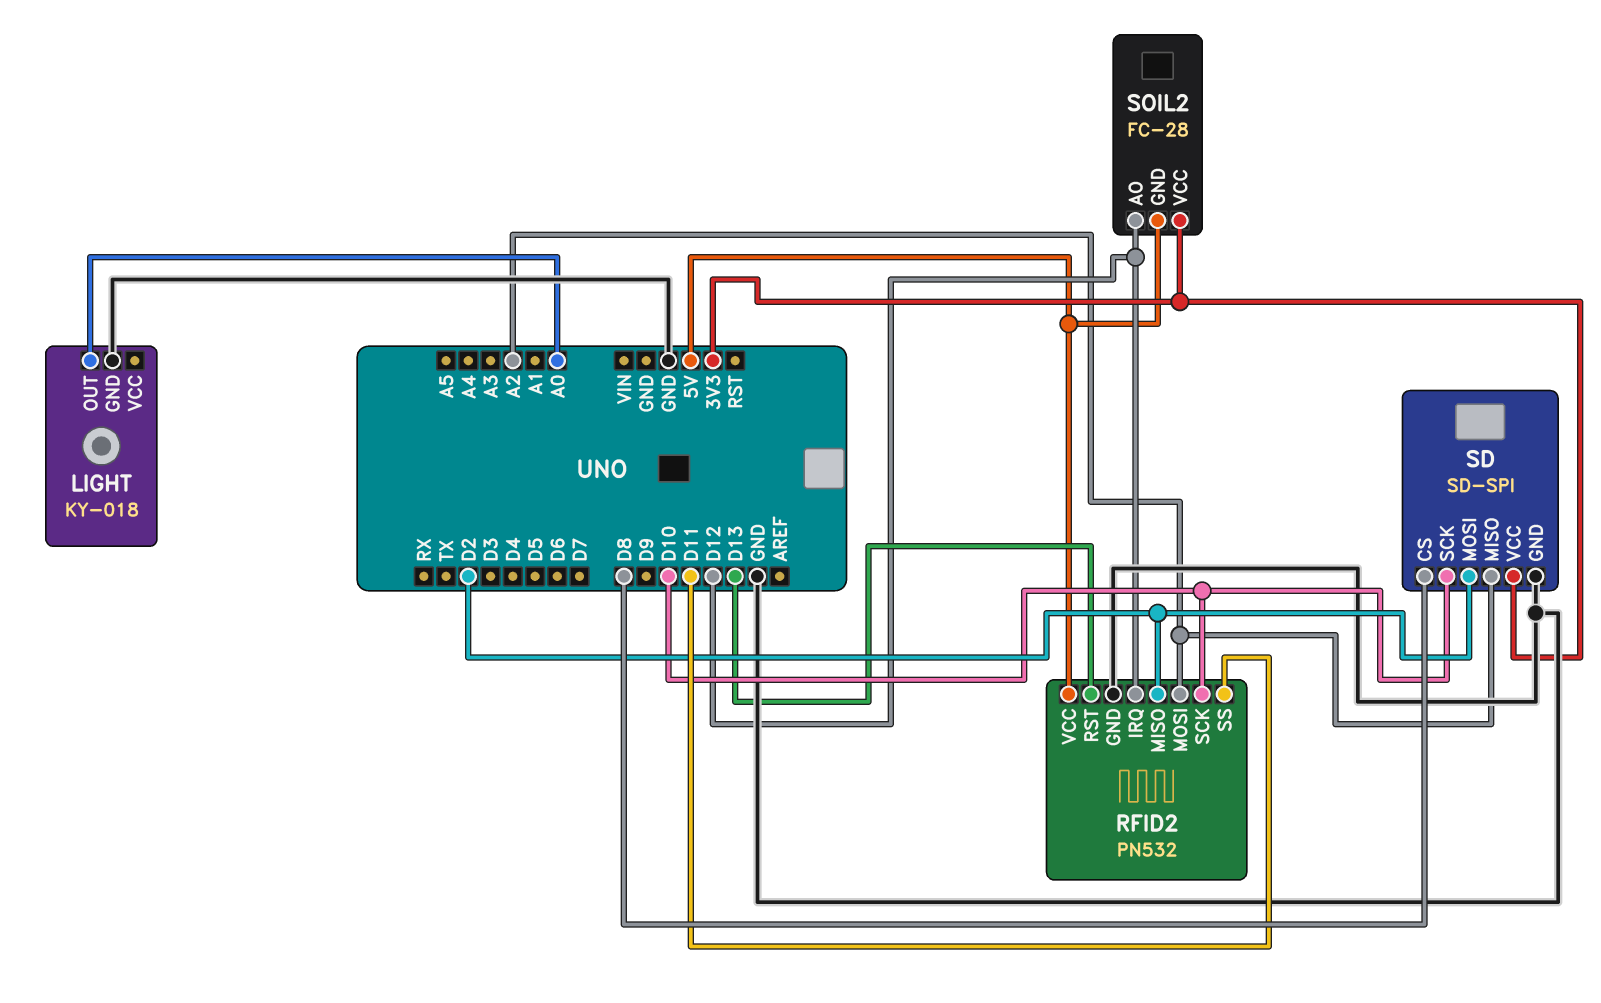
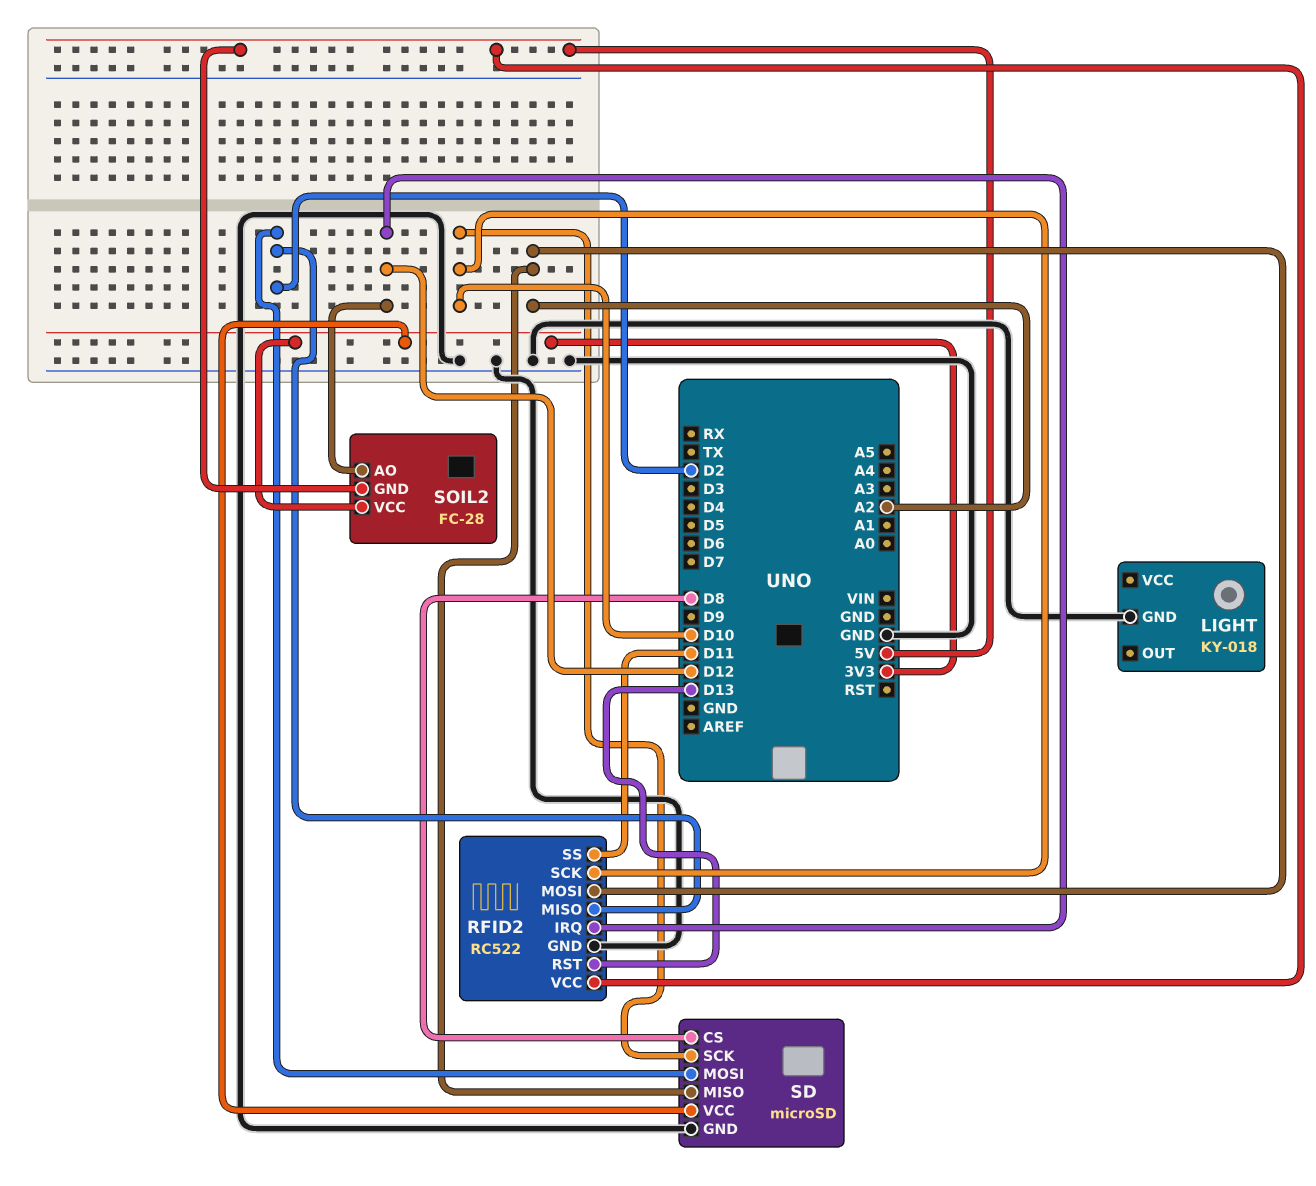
LIGHT pin OUT: A0 -> none
RFID2: PN532 -> RC522
SD: SD-SPI -> microSD

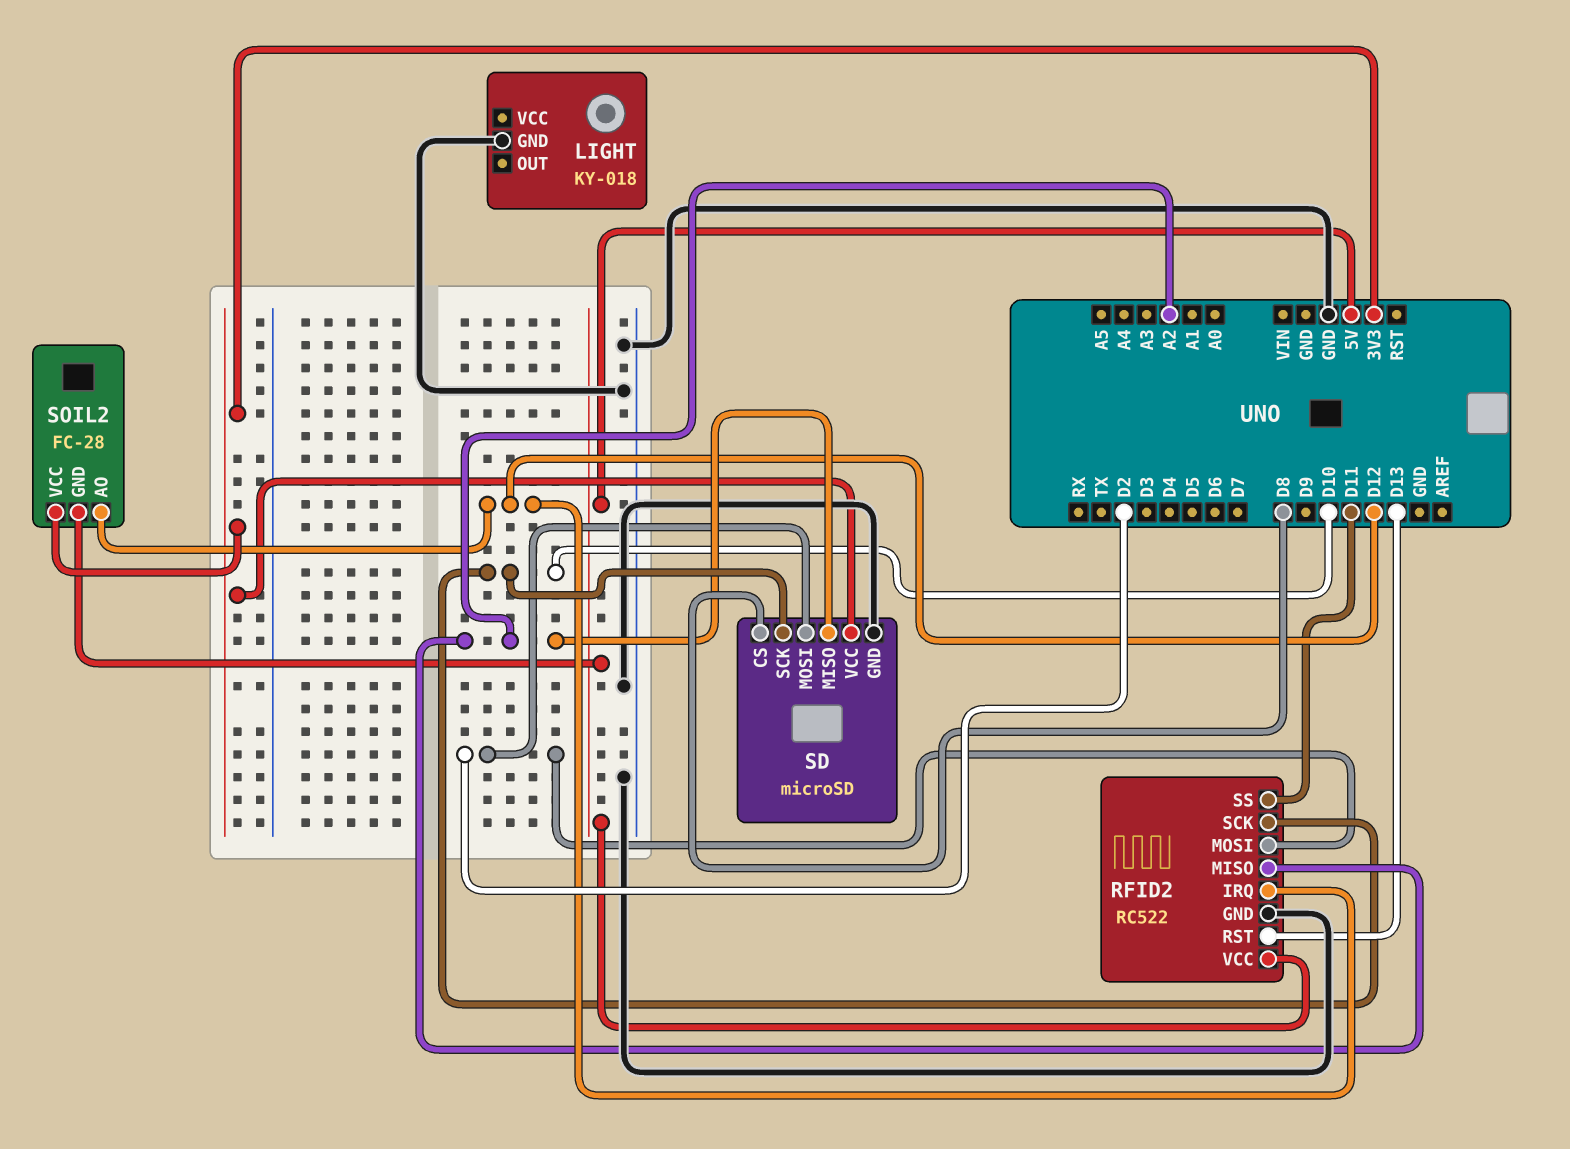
RFID2 pin MISO: D2 -> A2
RFID2 pin MOSI: A2 -> D2

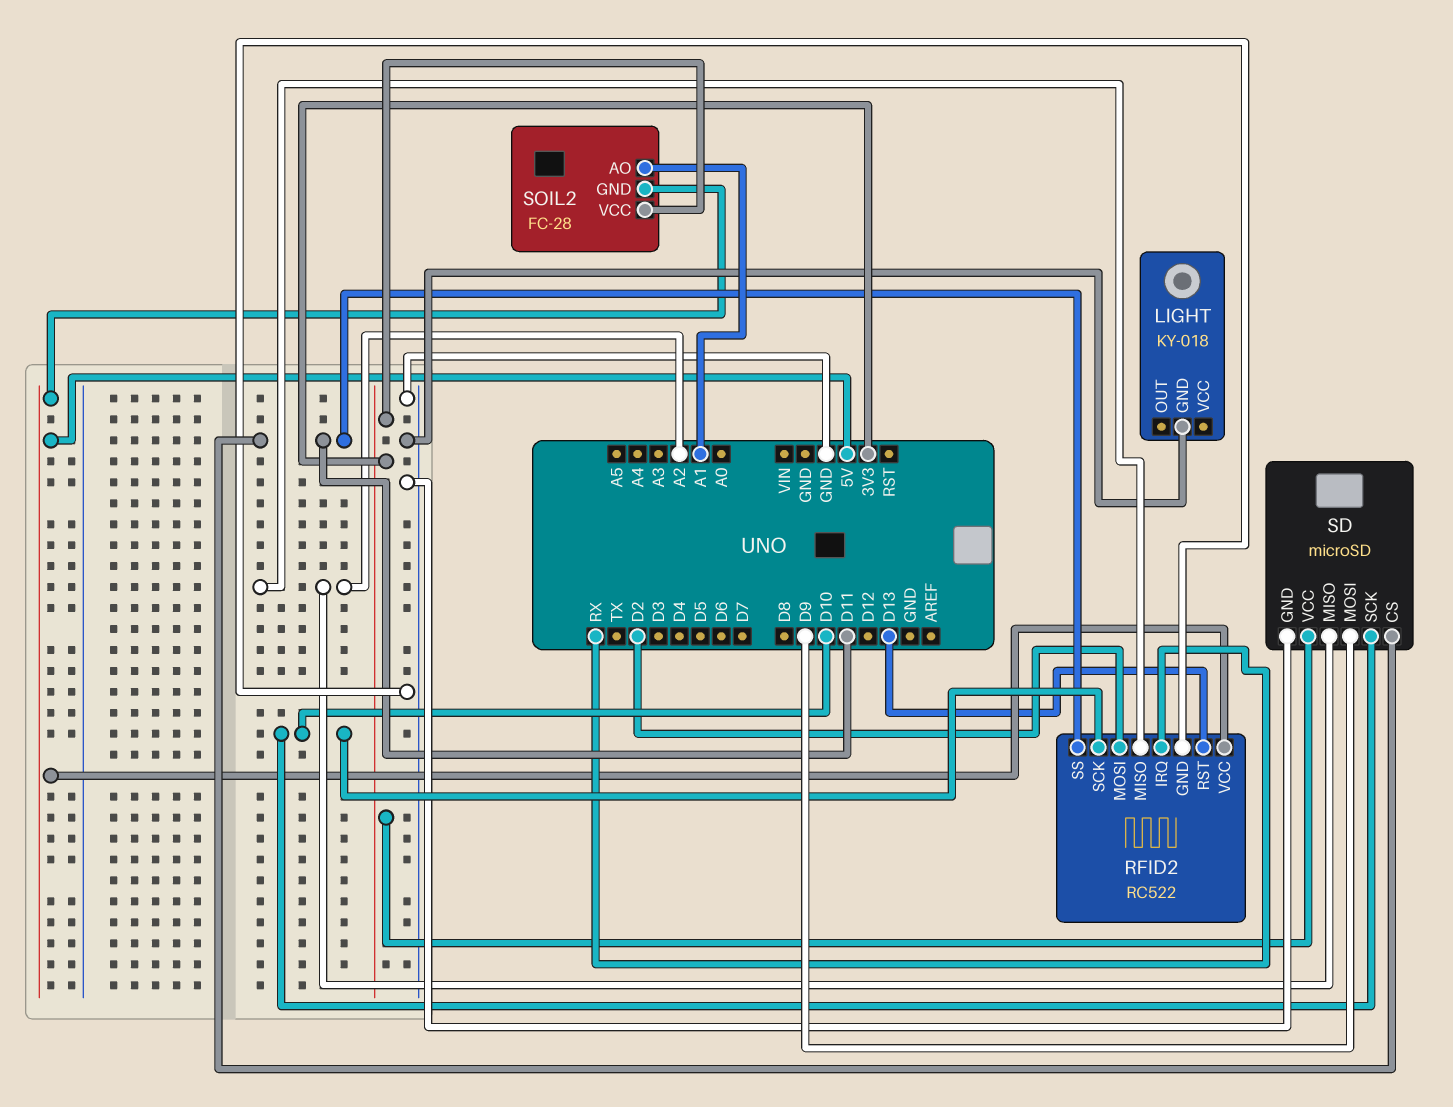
RFID2 pin IRQ: D12 -> RX
SD pin CS: D8 -> D11
SD pin MOSI: D2 -> D9
SOIL2 pin AO: D12 -> A1

